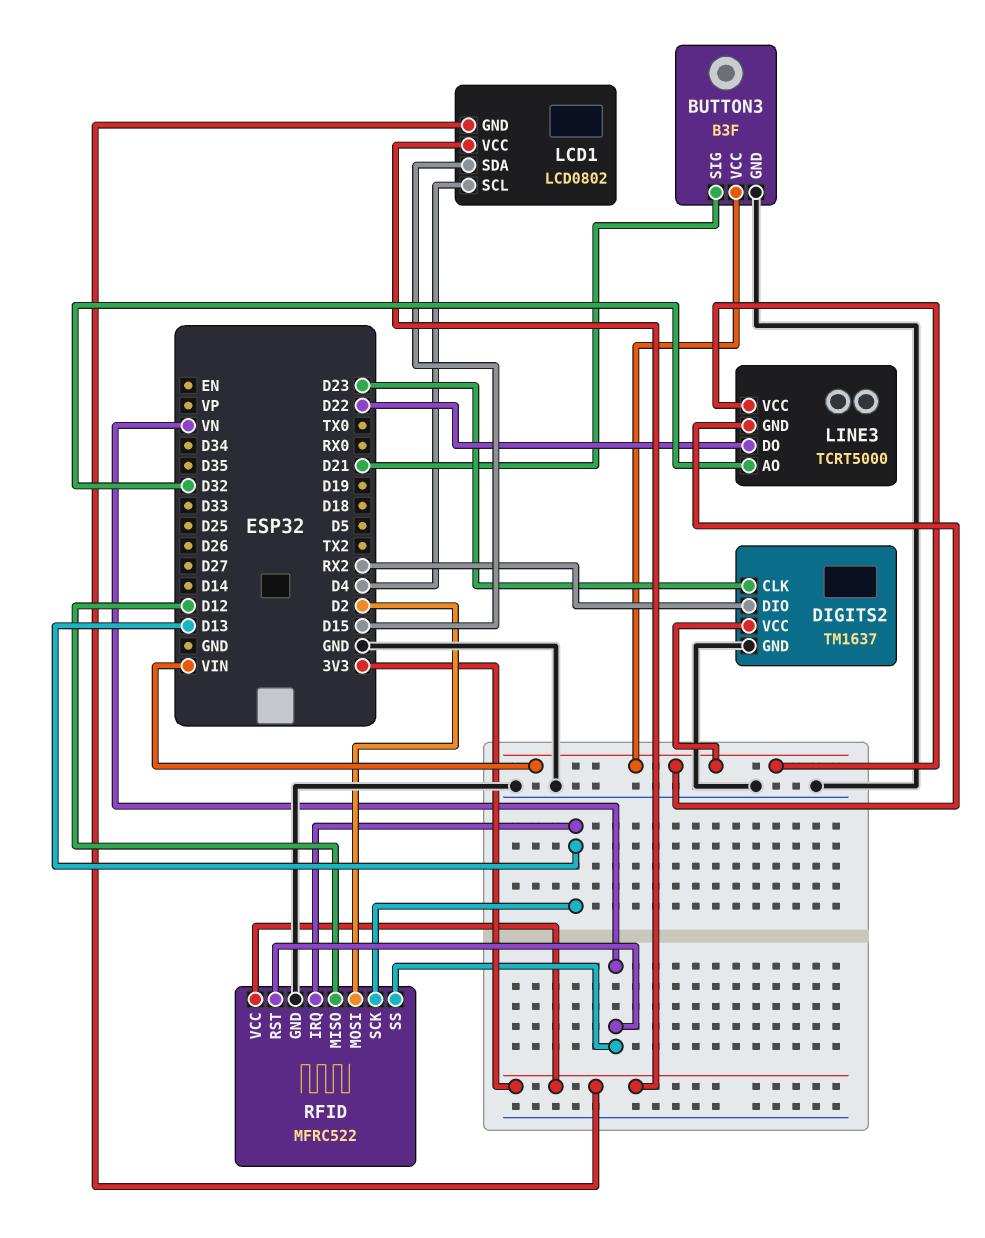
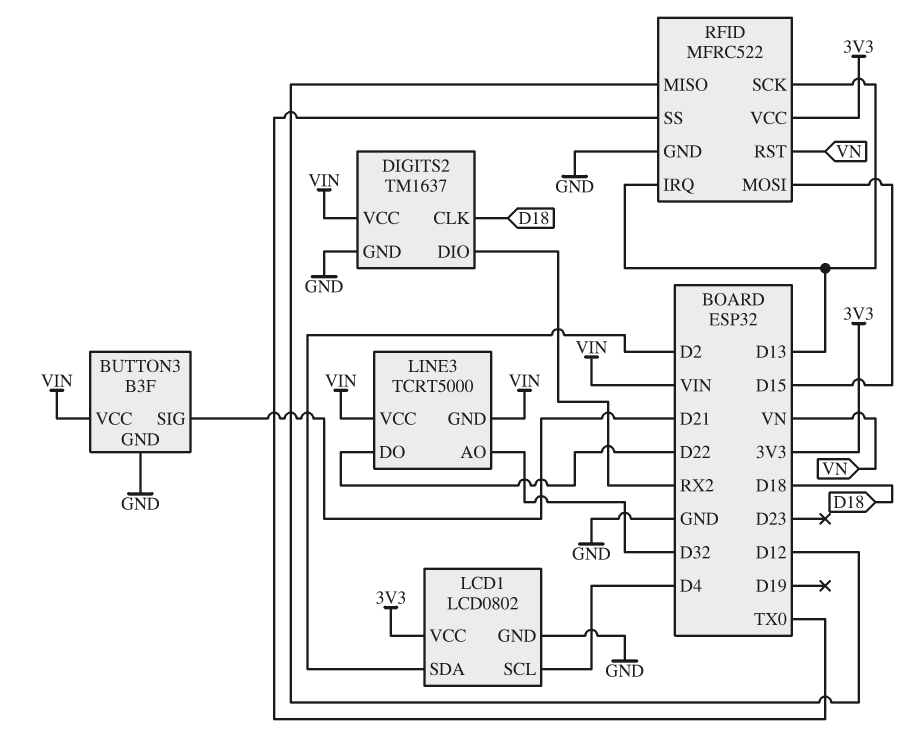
DIGITS2 pin CLK: D23 -> D18
LCD1 pin GND: 3V3 -> GND
LCD1 pin SDA: D15 -> D2
RFID pin MOSI: D2 -> D15
RFID pin SS: VN -> TX0

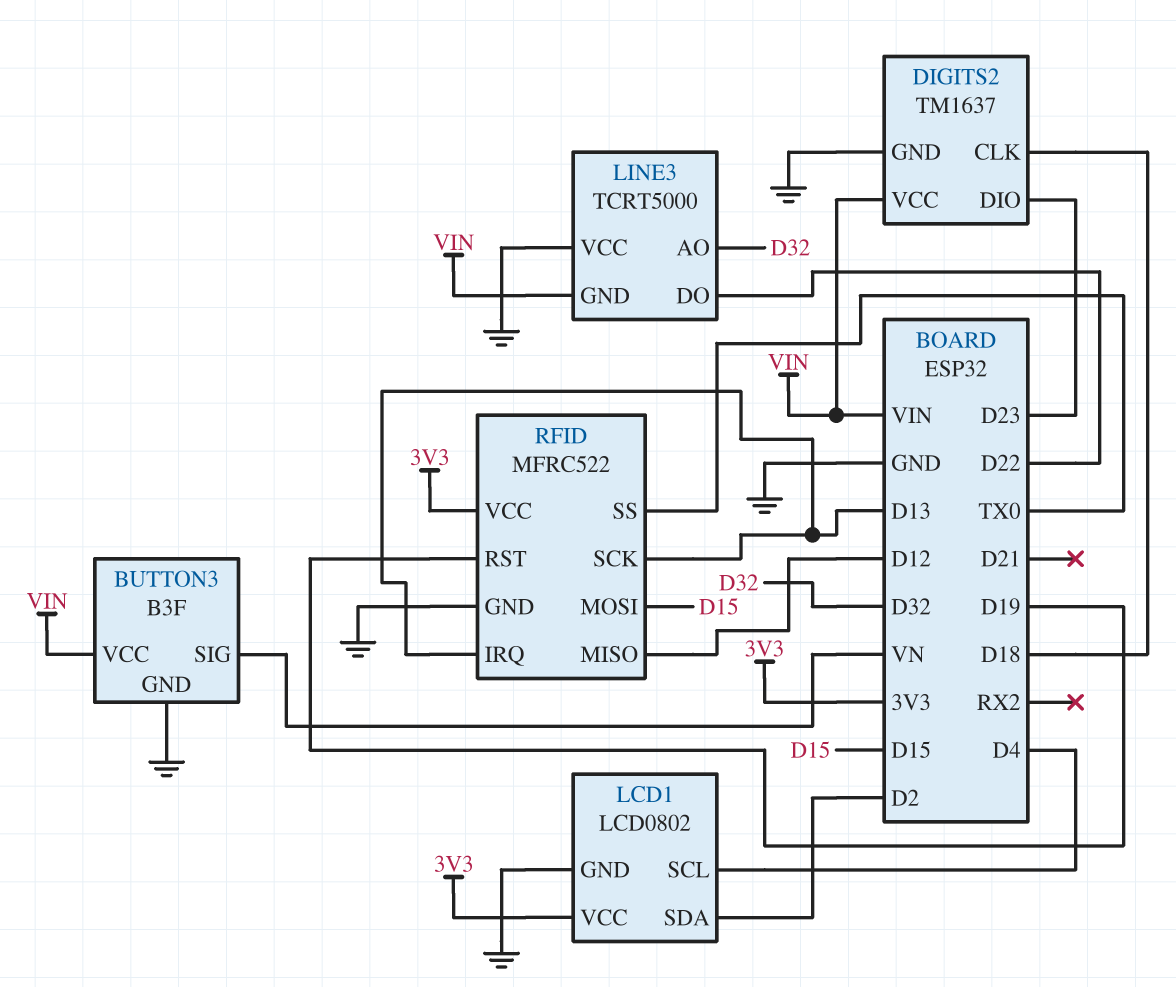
BUTTON3 pin SIG: D21 -> VN
DIGITS2 pin DIO: RX2 -> D23
LINE3 pin VCC: VIN -> GND
RFID pin RST: VN -> D19

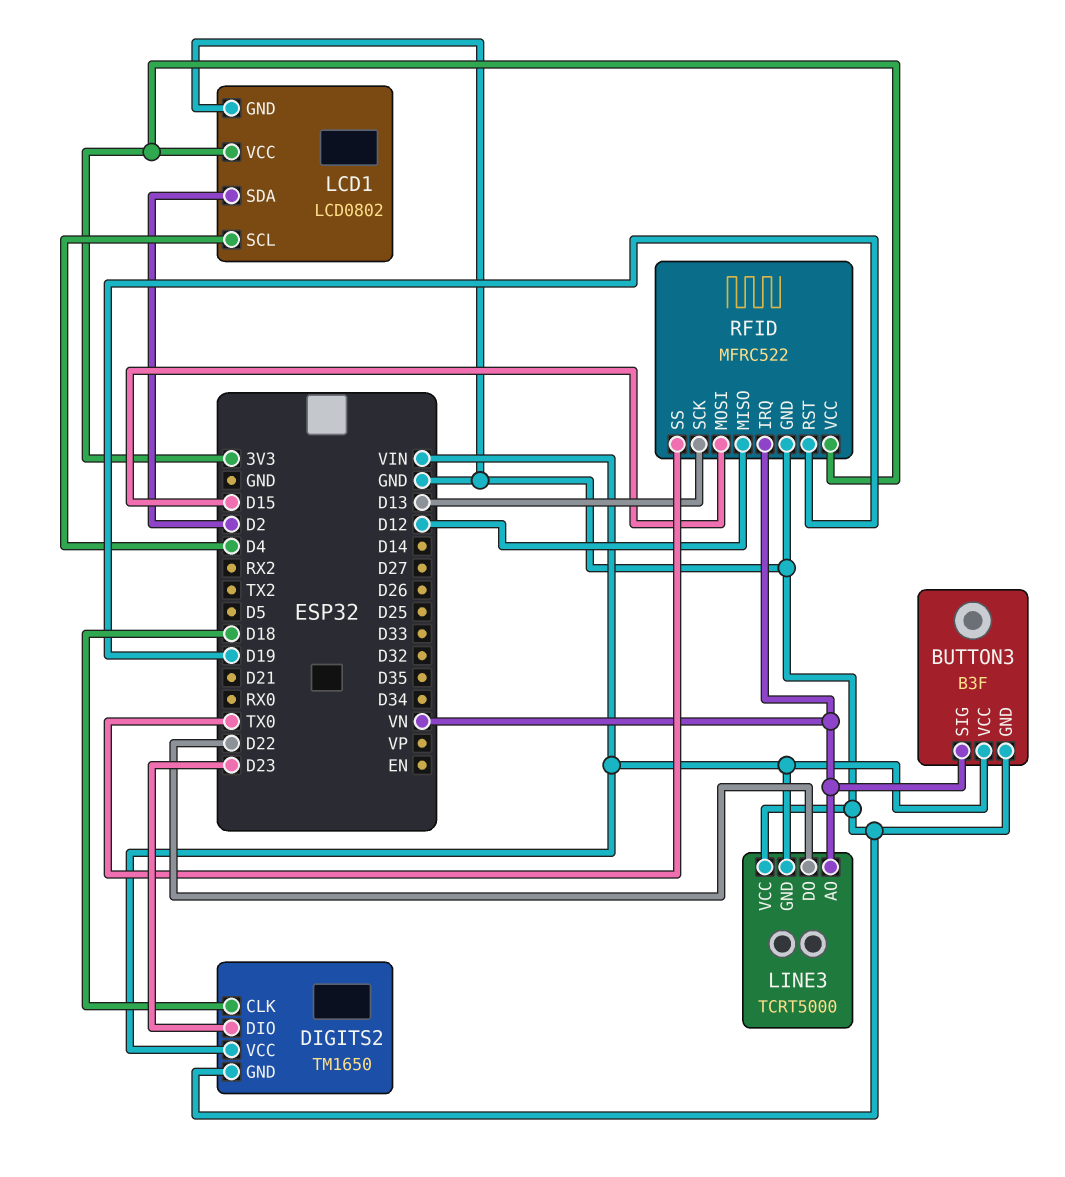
DIGITS2: TM1637 -> TM1650
LINE3 pin AO: D32 -> VN
RFID pin IRQ: D13 -> VN

